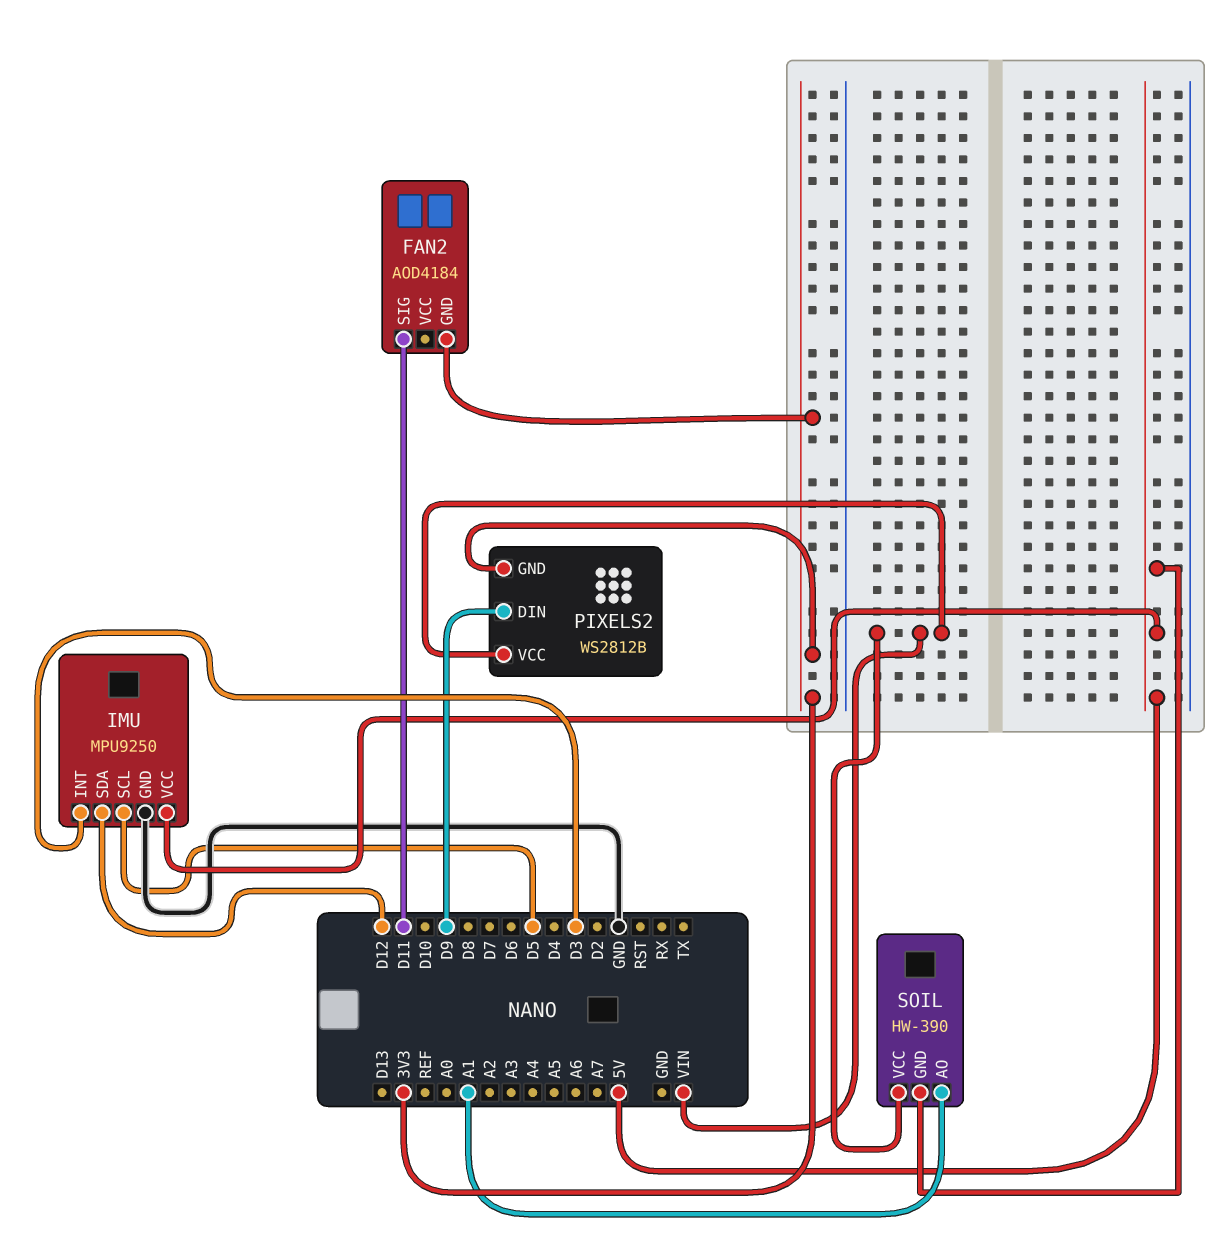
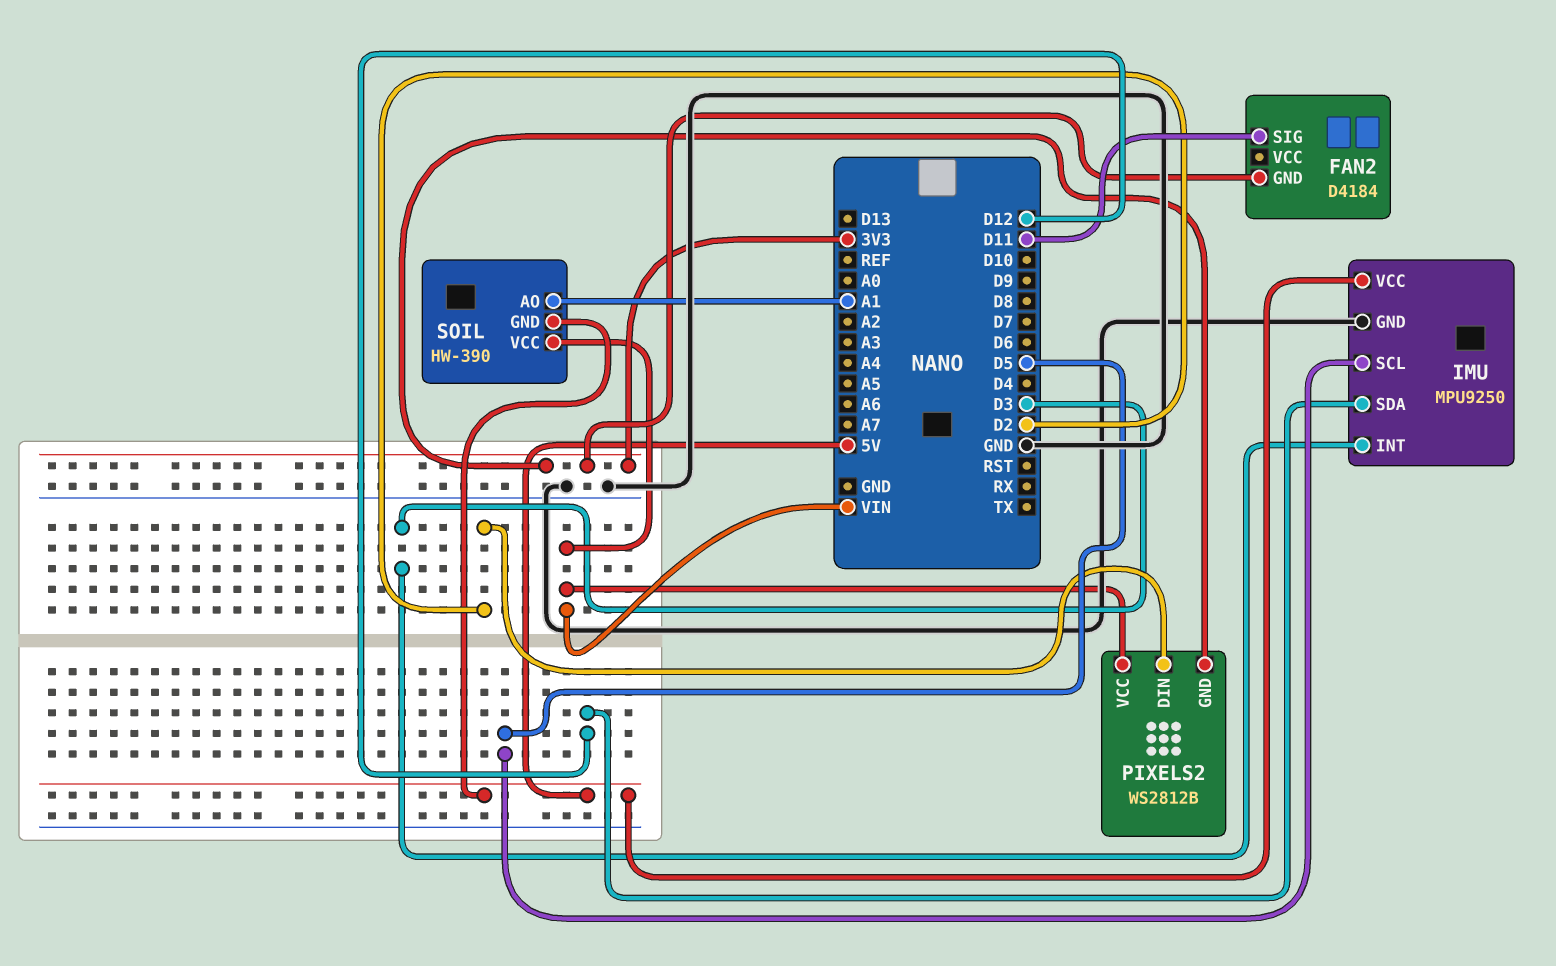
FAN2: AOD4184 -> D4184
PIXELS2 pin DIN: D9 -> D2

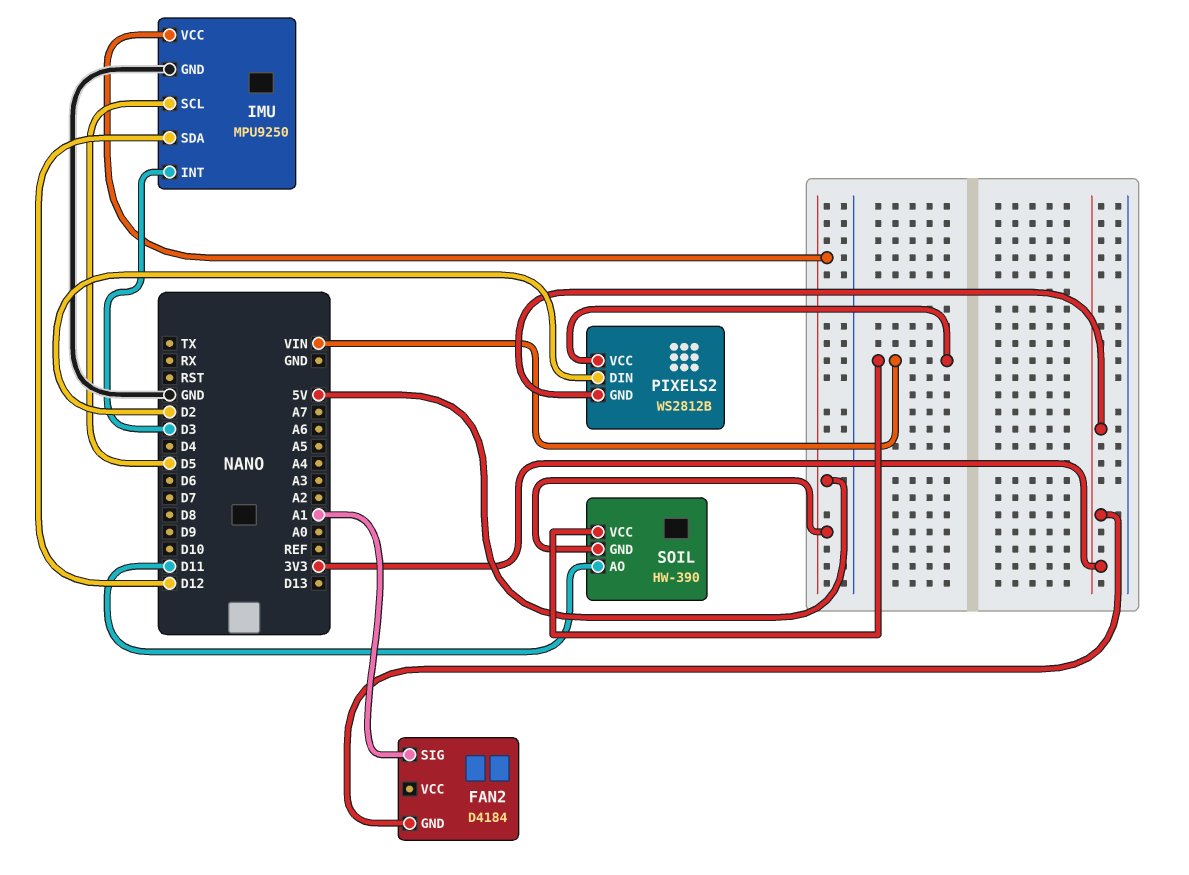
FAN2 pin SIG: D11 -> A1
SOIL pin AO: A1 -> D11

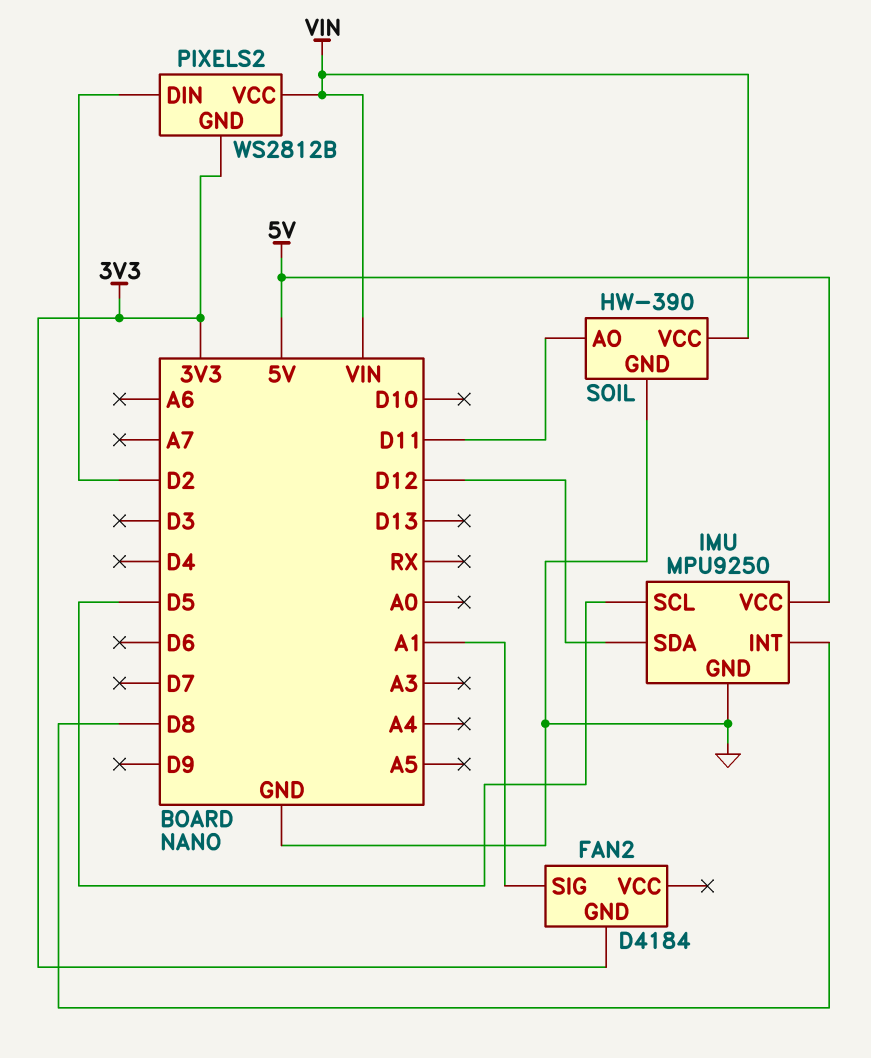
IMU pin INT: D3 -> D8
SOIL pin GND: 5V -> GND

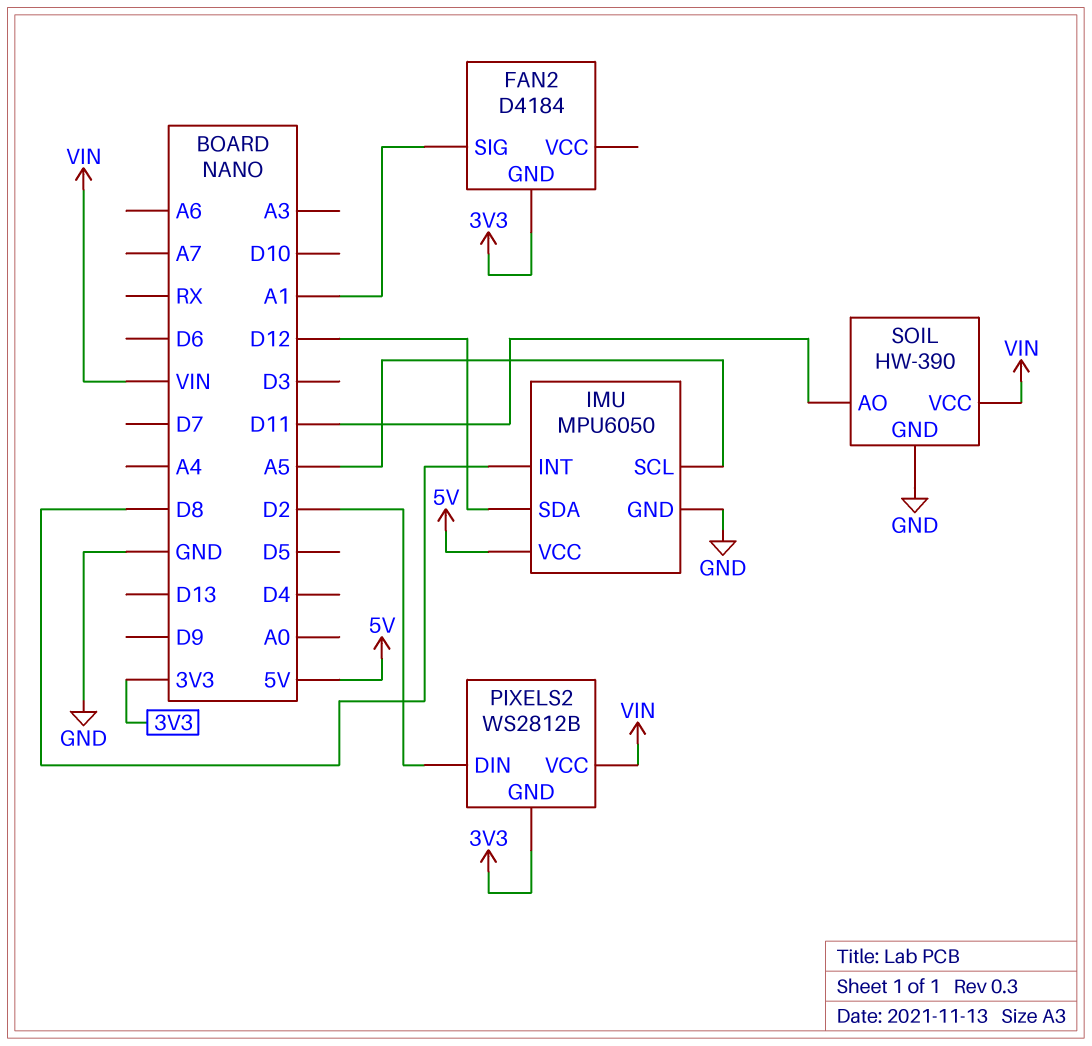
IMU: MPU9250 -> MPU6050
IMU pin SCL: D5 -> A5

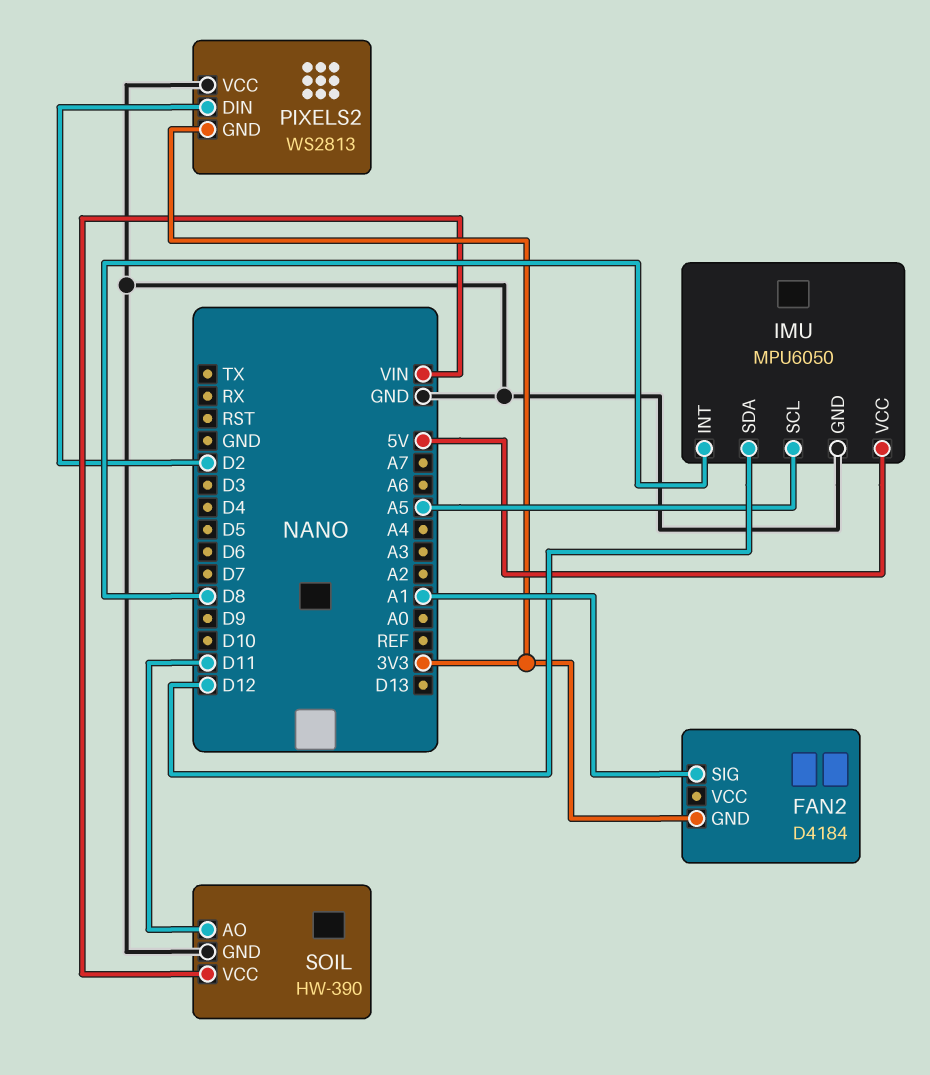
PIXELS2: WS2812B -> WS2813
PIXELS2 pin VCC: VIN -> GND

